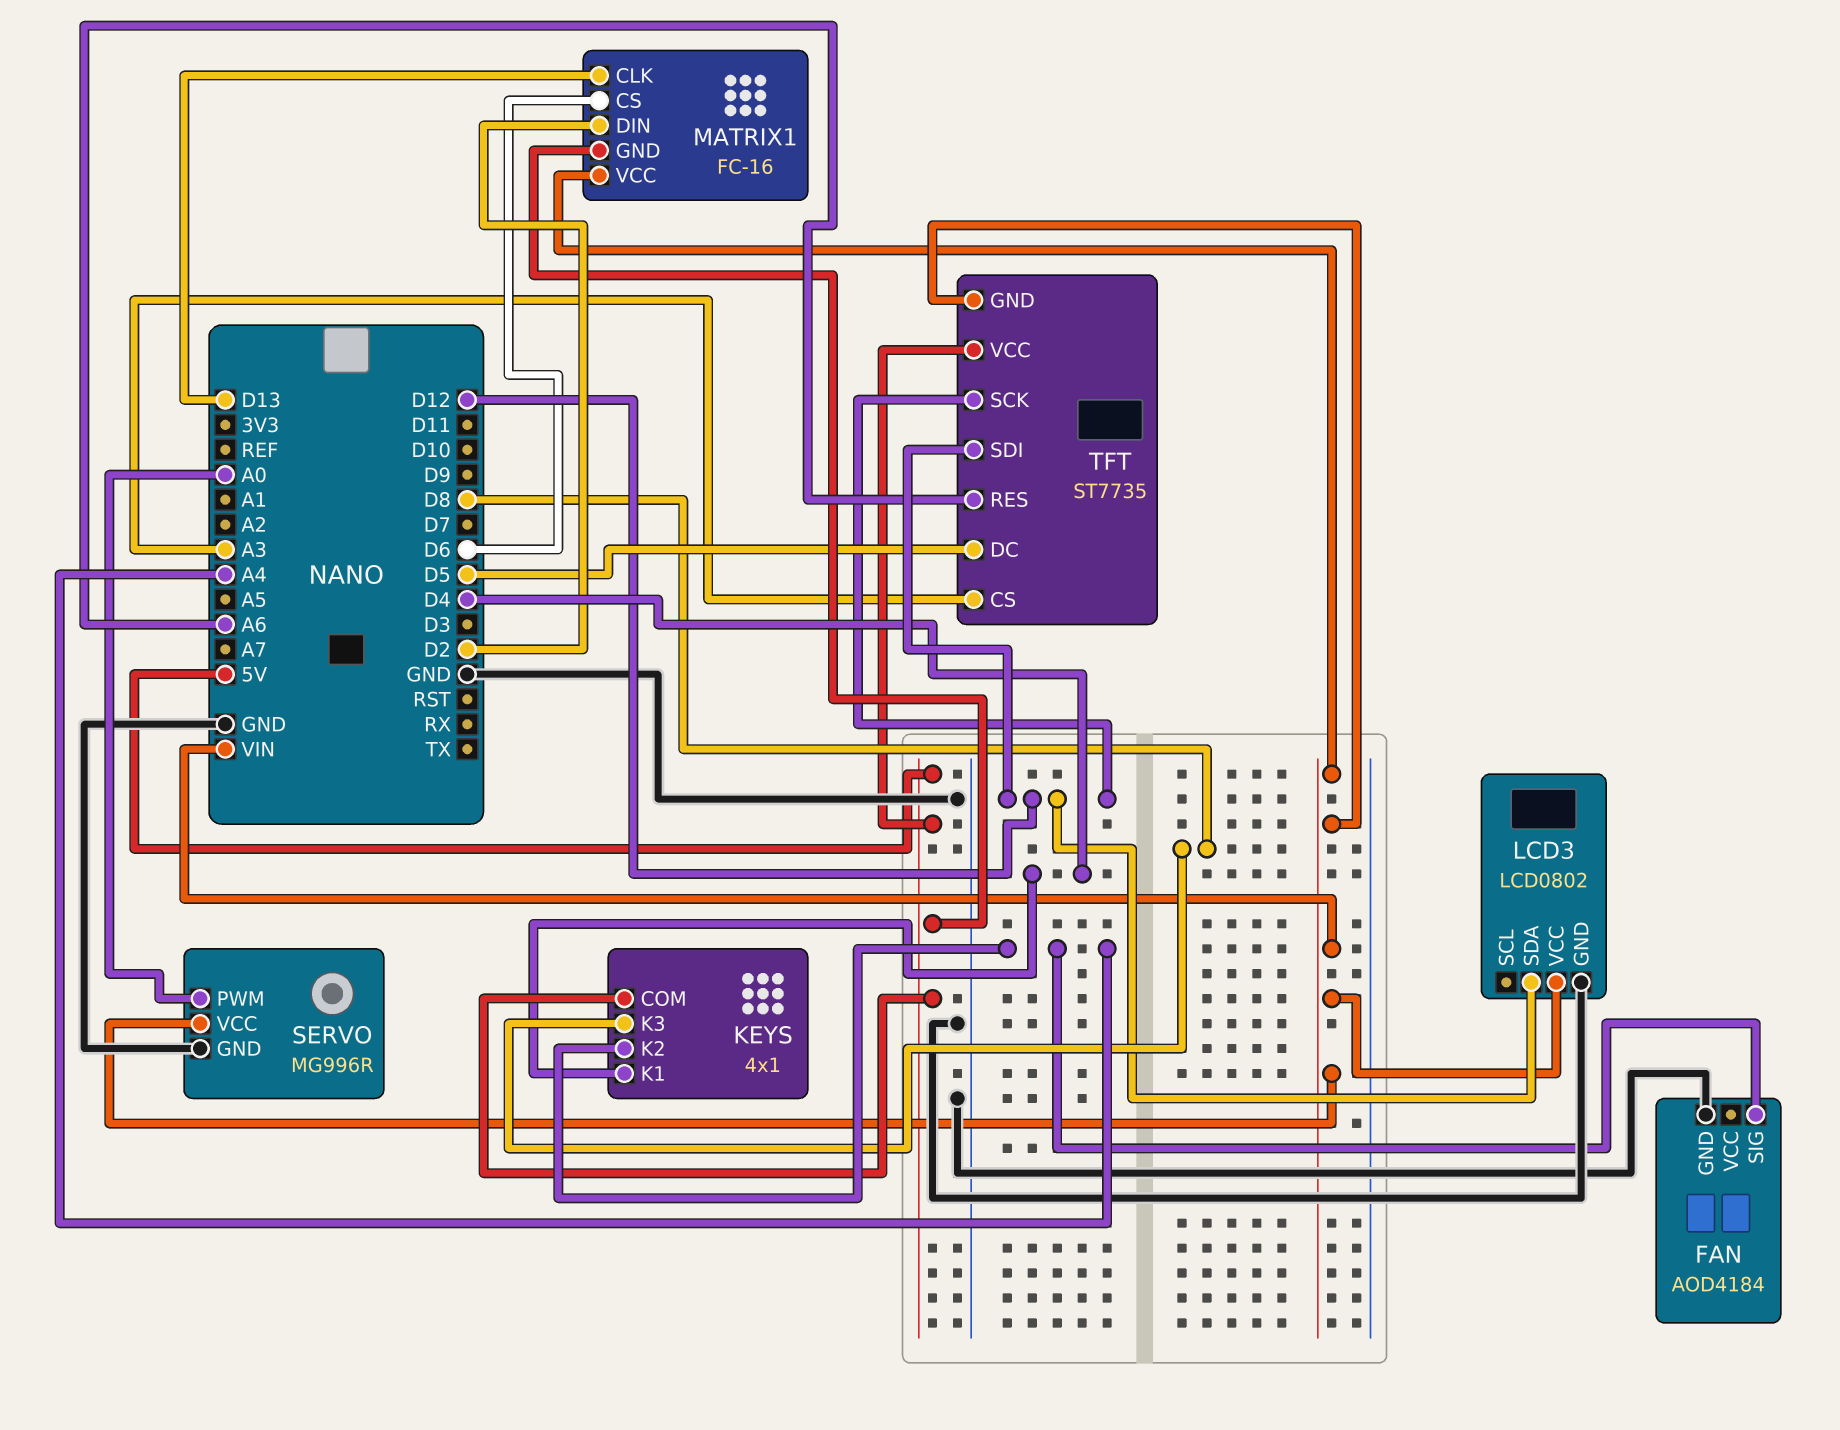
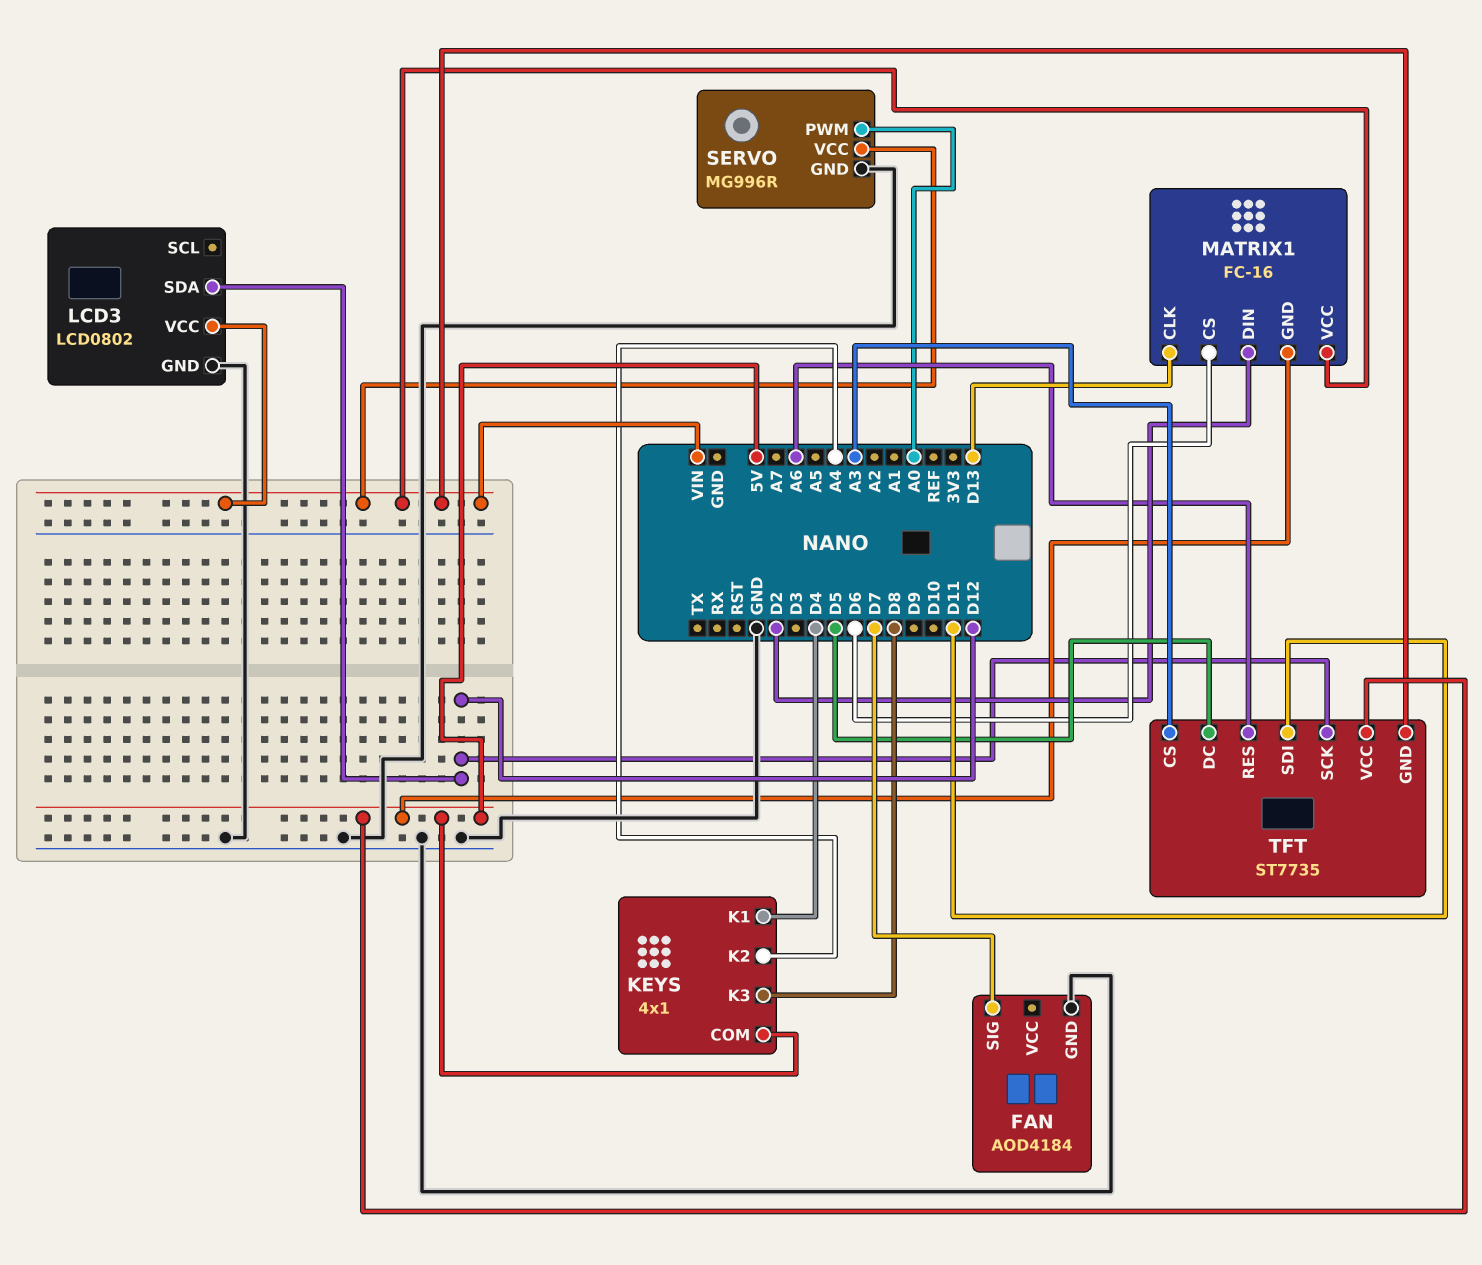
FAN pin SIG: A4 -> D7
TFT pin SDI: D12 -> D11

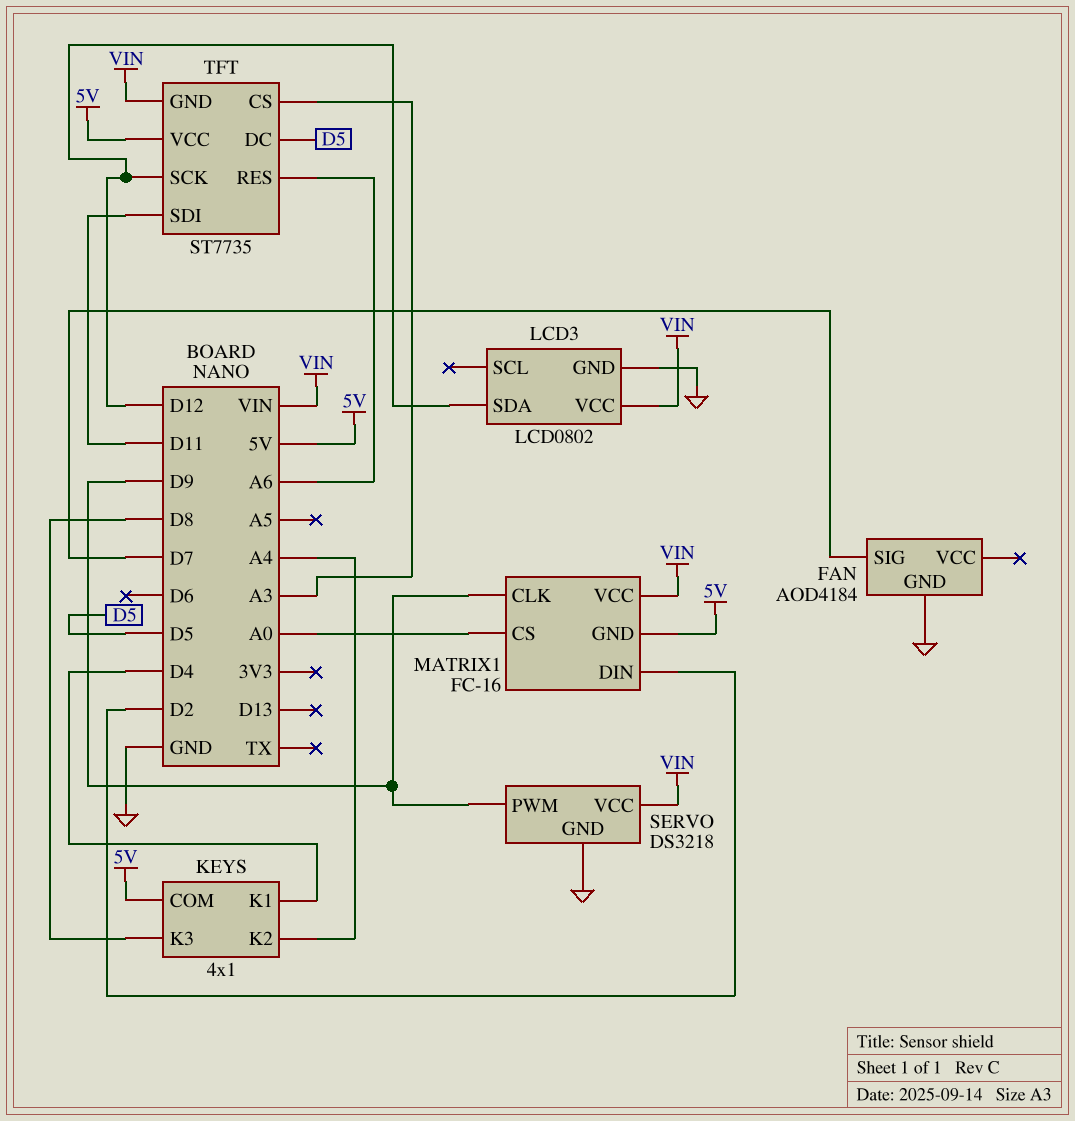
MATRIX1 pin CLK: D13 -> D9
MATRIX1 pin CS: D6 -> A0
SERVO: MG996R -> DS3218
SERVO pin PWM: A0 -> D9

